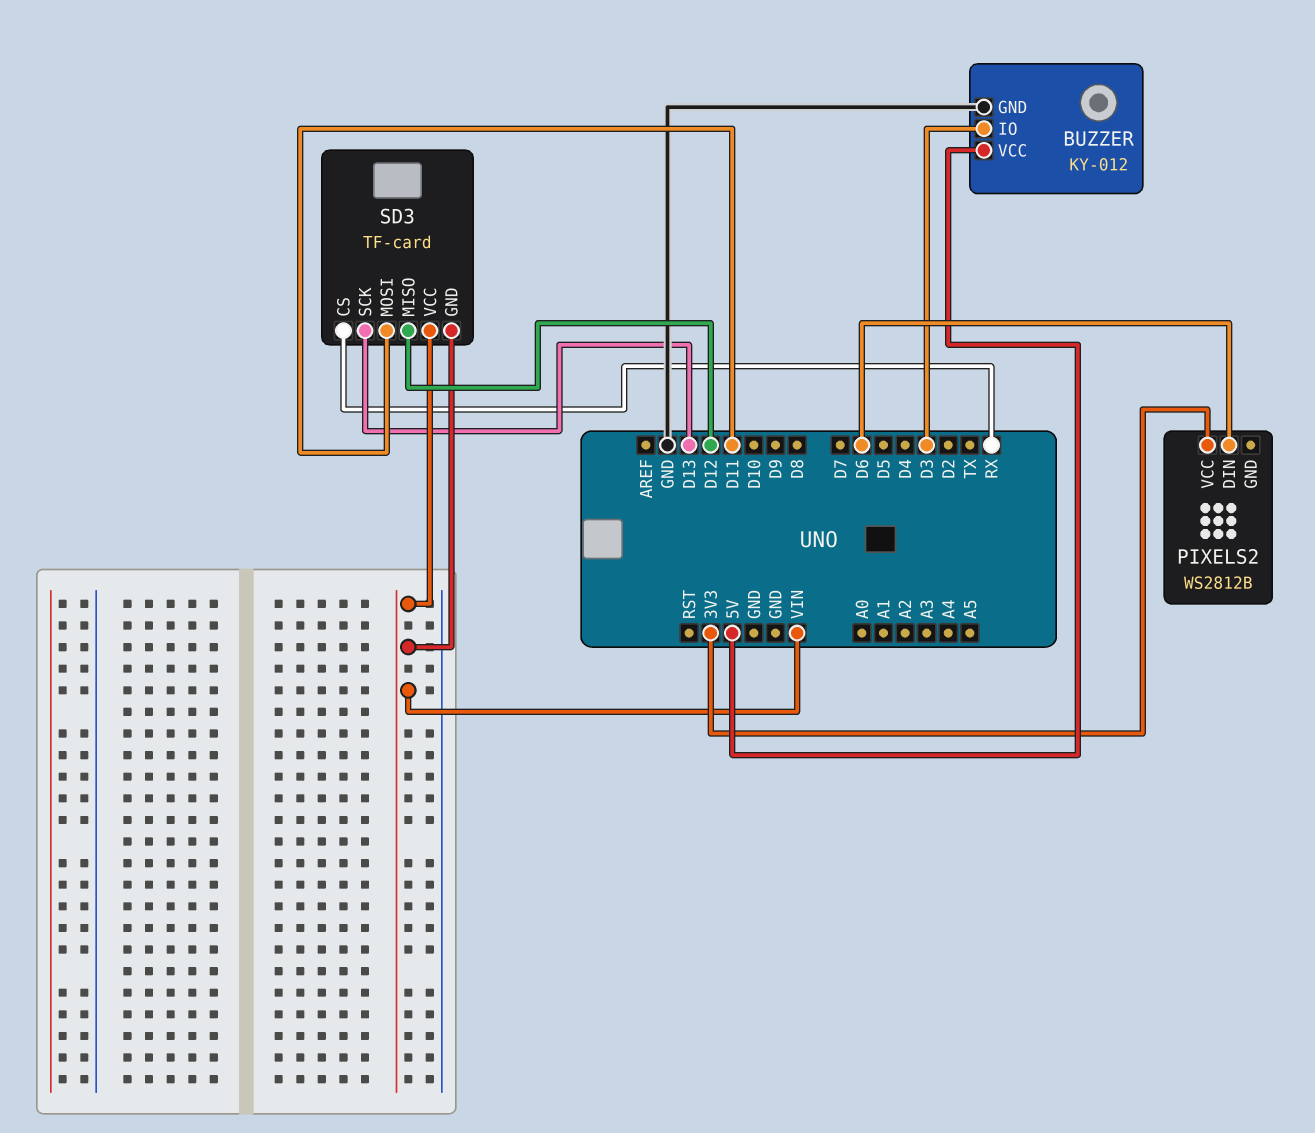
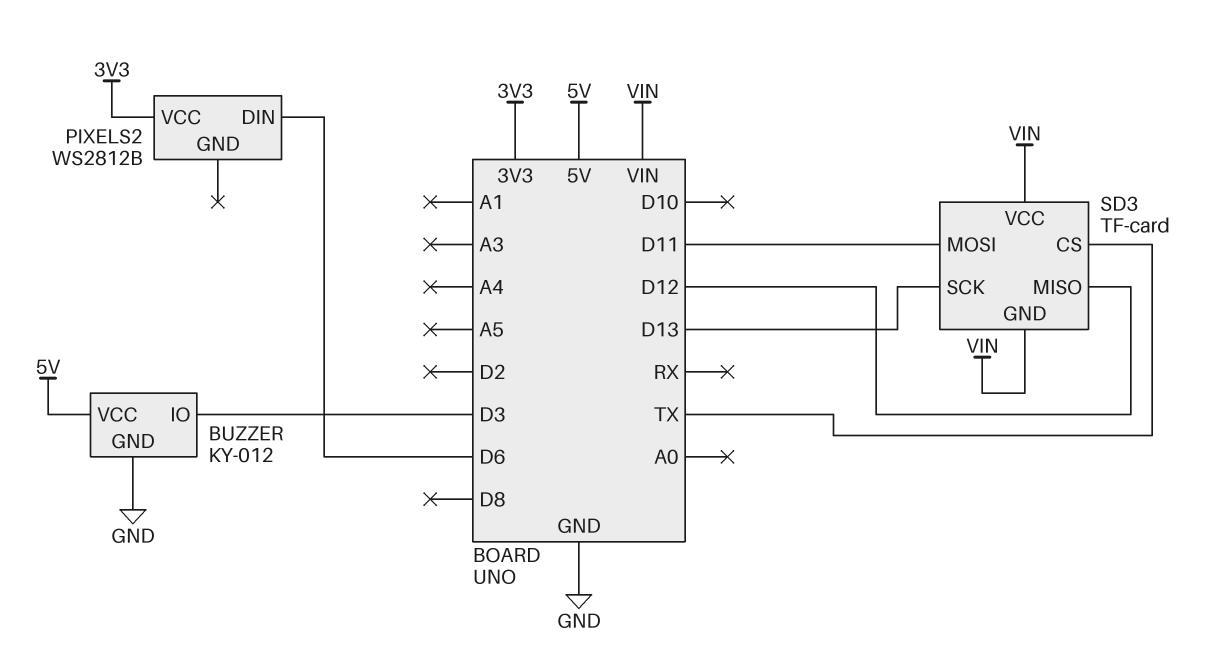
SD3 pin CS: RX -> TX

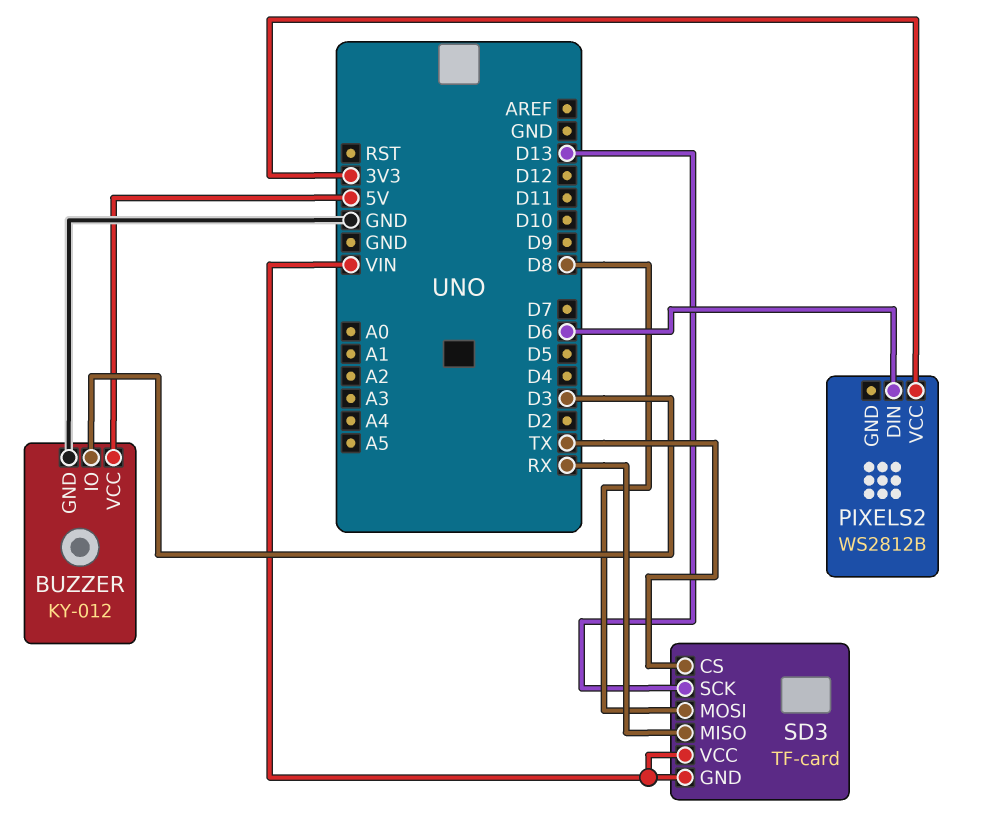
SD3 pin MISO: D12 -> RX
SD3 pin MOSI: D11 -> D8

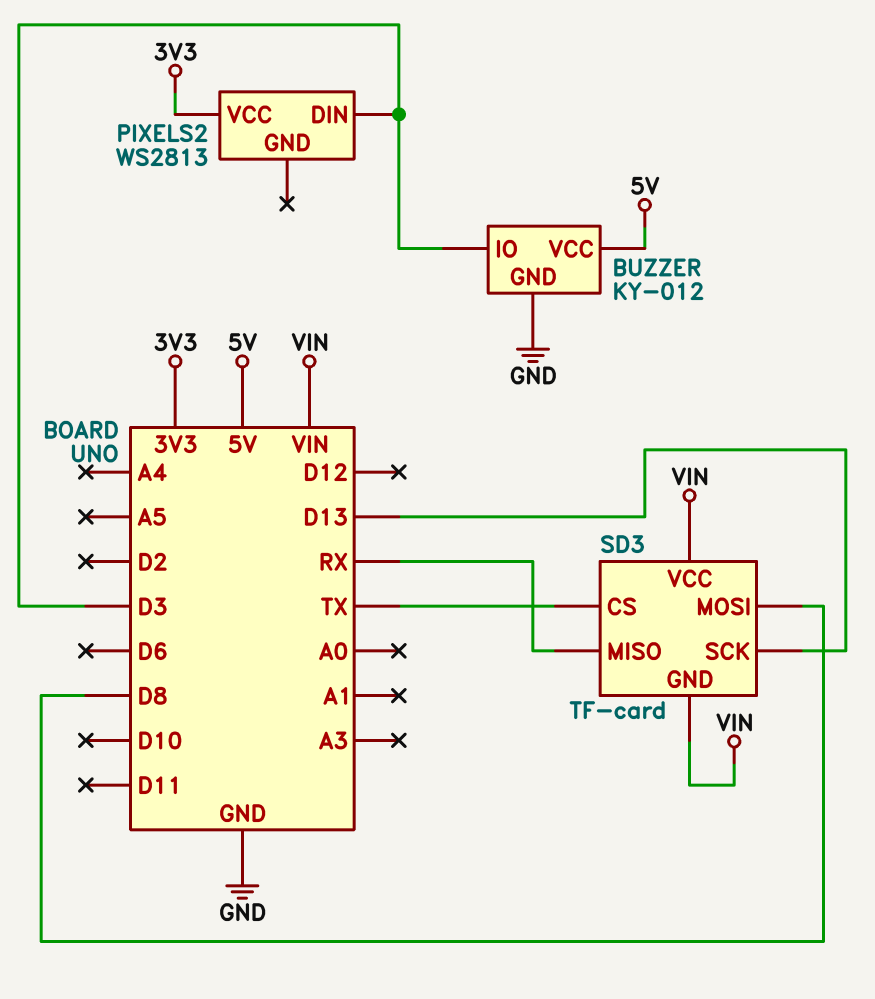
PIXELS2: WS2812B -> WS2813
PIXELS2 pin DIN: D6 -> D3

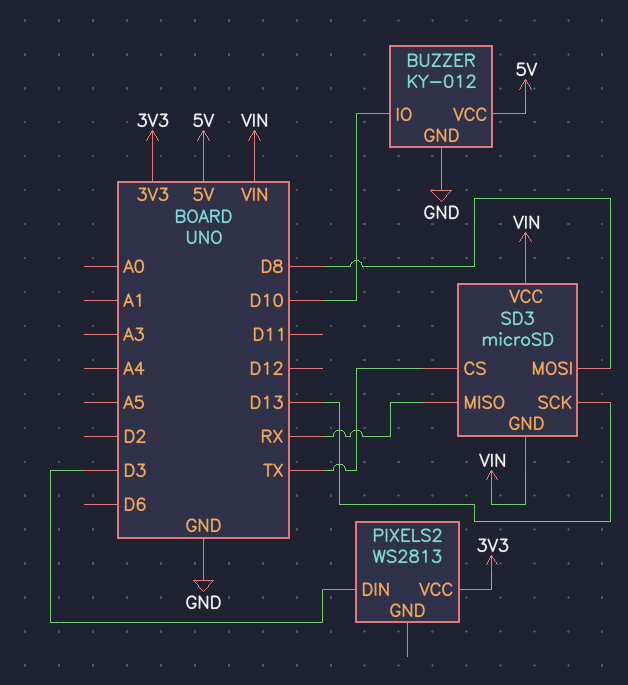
BUZZER pin IO: D3 -> D10
SD3: TF-card -> microSD

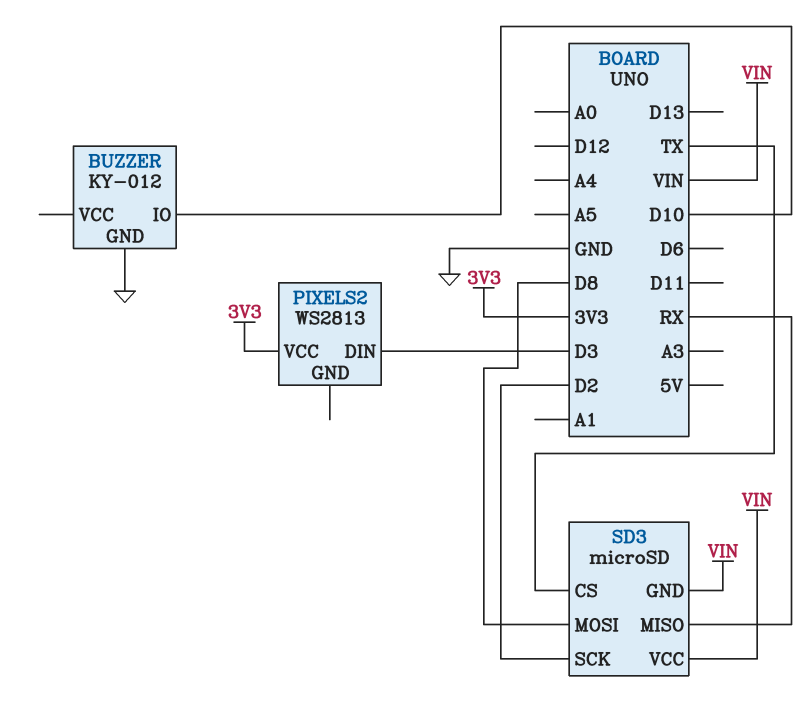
BUZZER pin VCC: 5V -> none
SD3 pin SCK: D13 -> D2

